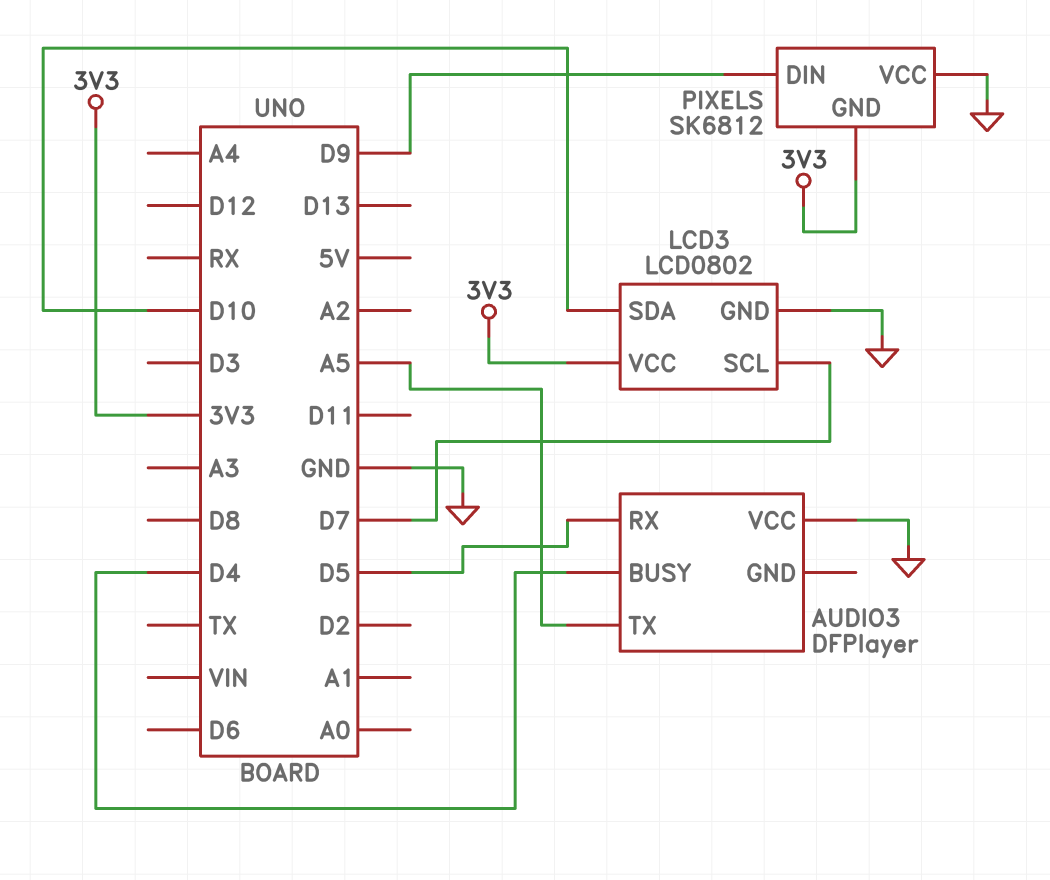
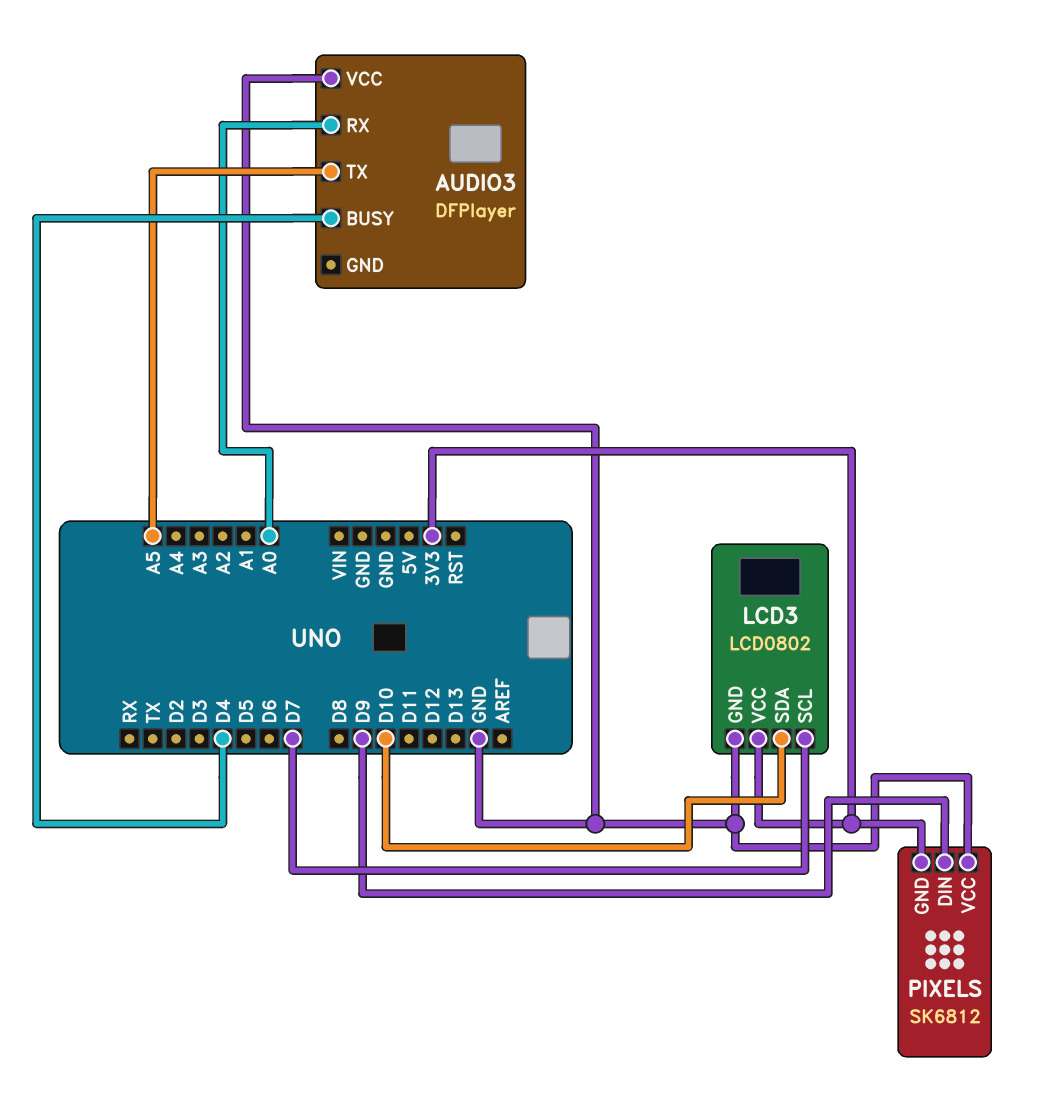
AUDIO3 pin RX: D5 -> A0

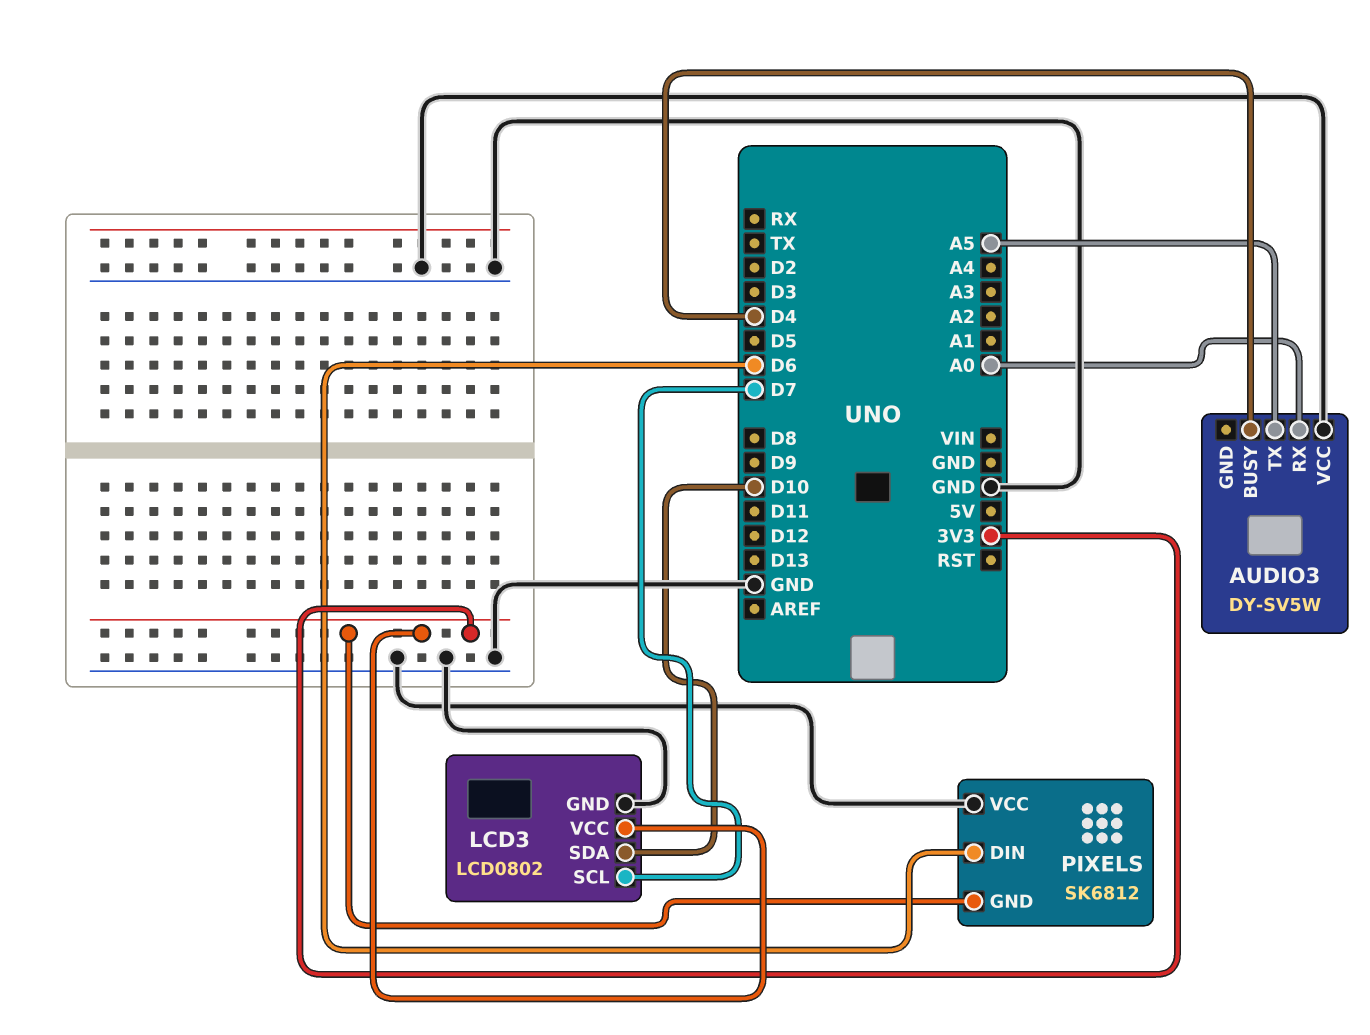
AUDIO3: DFPlayer -> DY-SV5W
PIXELS pin DIN: D9 -> D6

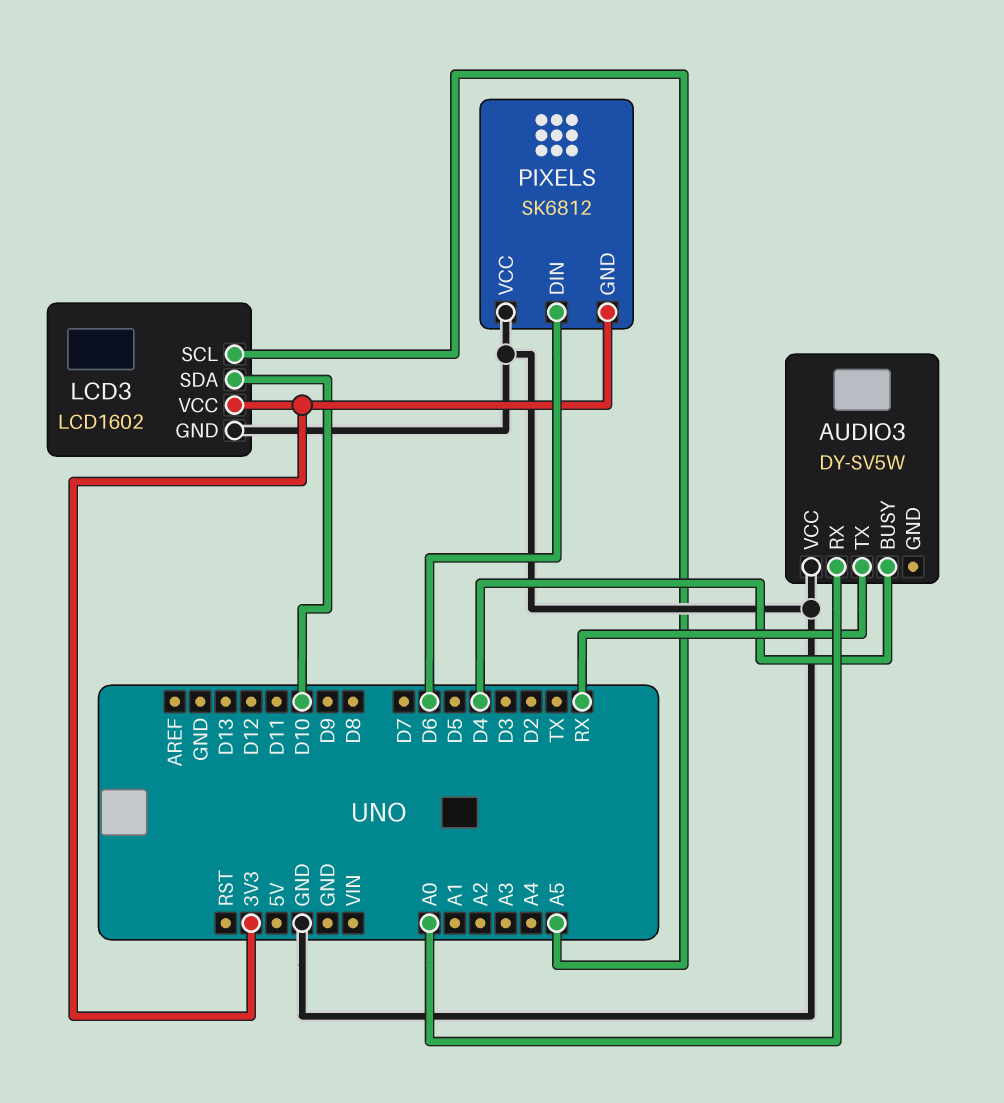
AUDIO3 pin TX: A5 -> RX
LCD3: LCD0802 -> LCD1602
LCD3 pin SCL: D7 -> A5

